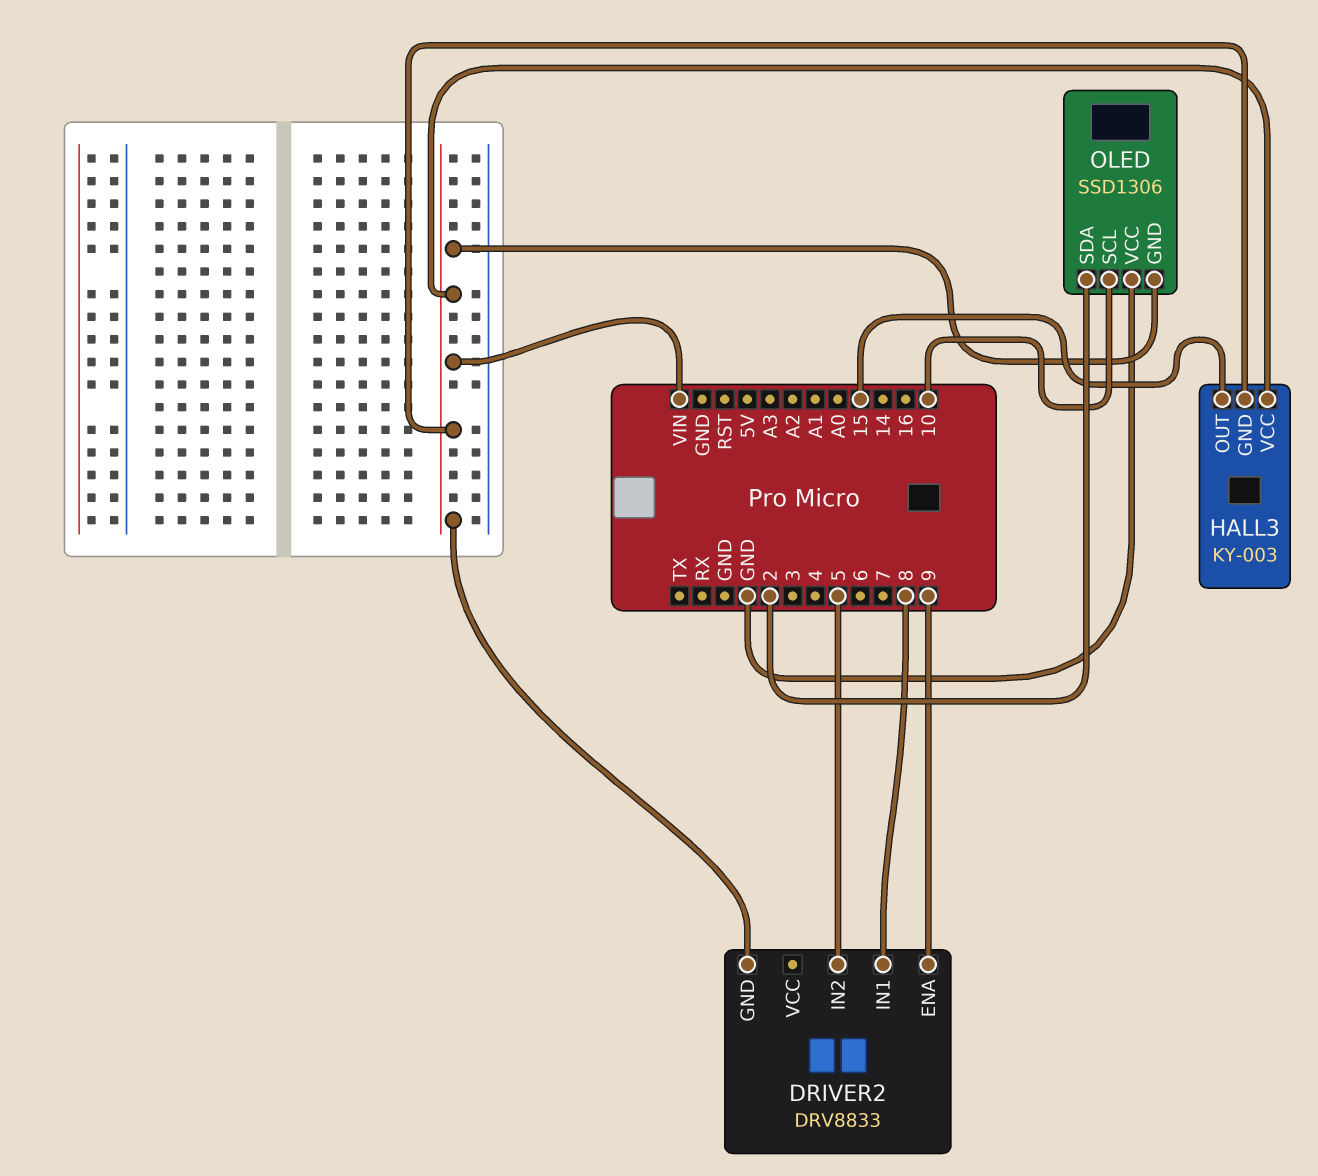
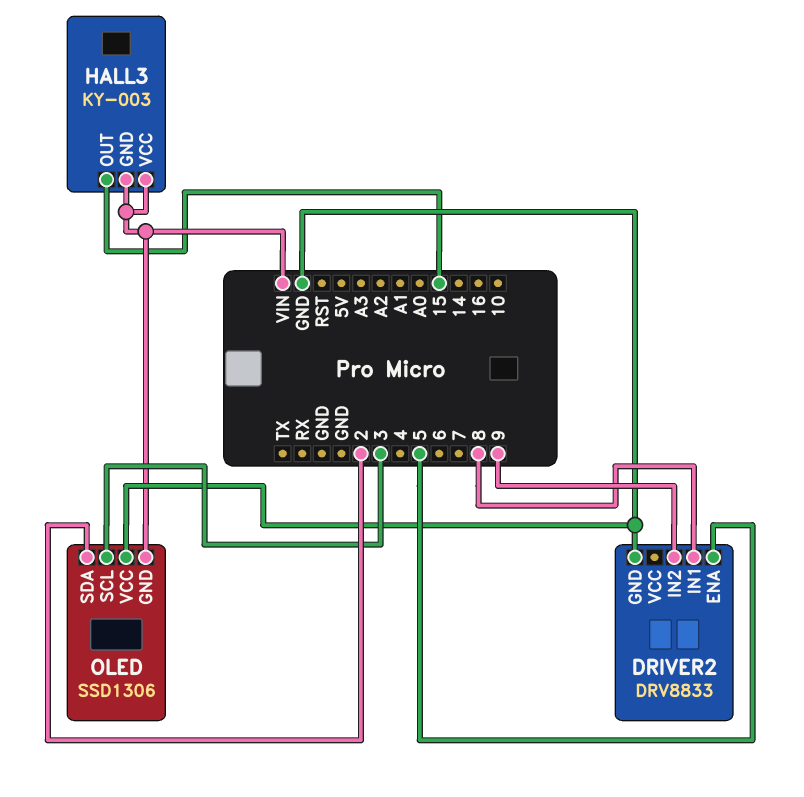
DRIVER2 pin ENA: 9 -> 5
DRIVER2 pin GND: VIN -> GND
DRIVER2 pin IN2: 5 -> 9
OLED pin SCL: 10 -> 3

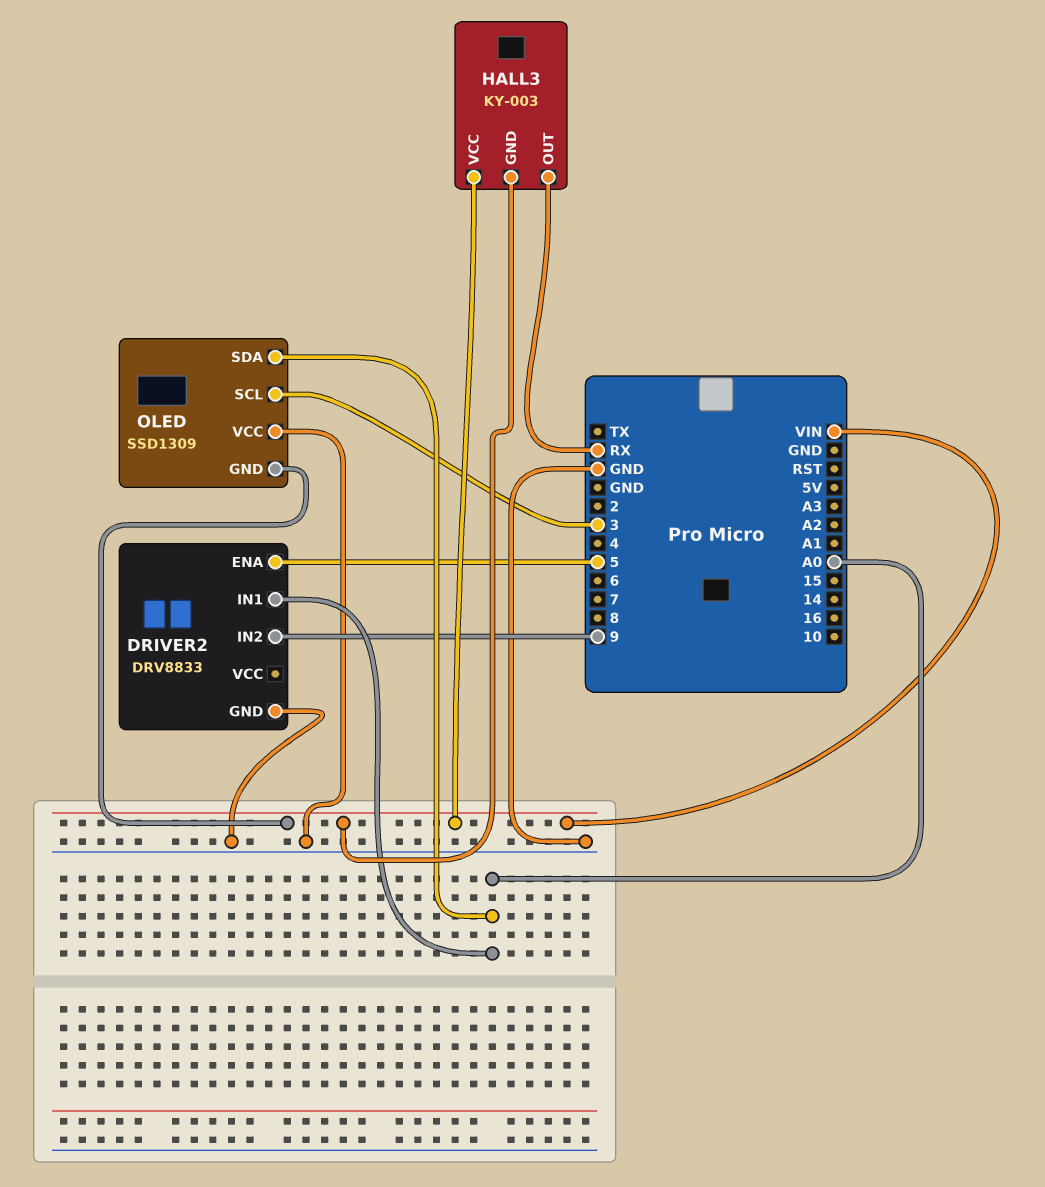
DRIVER2 pin IN1: 8 -> A0
HALL3 pin OUT: 15 -> RX
OLED: SSD1306 -> SSD1309
OLED pin SDA: 2 -> A0

